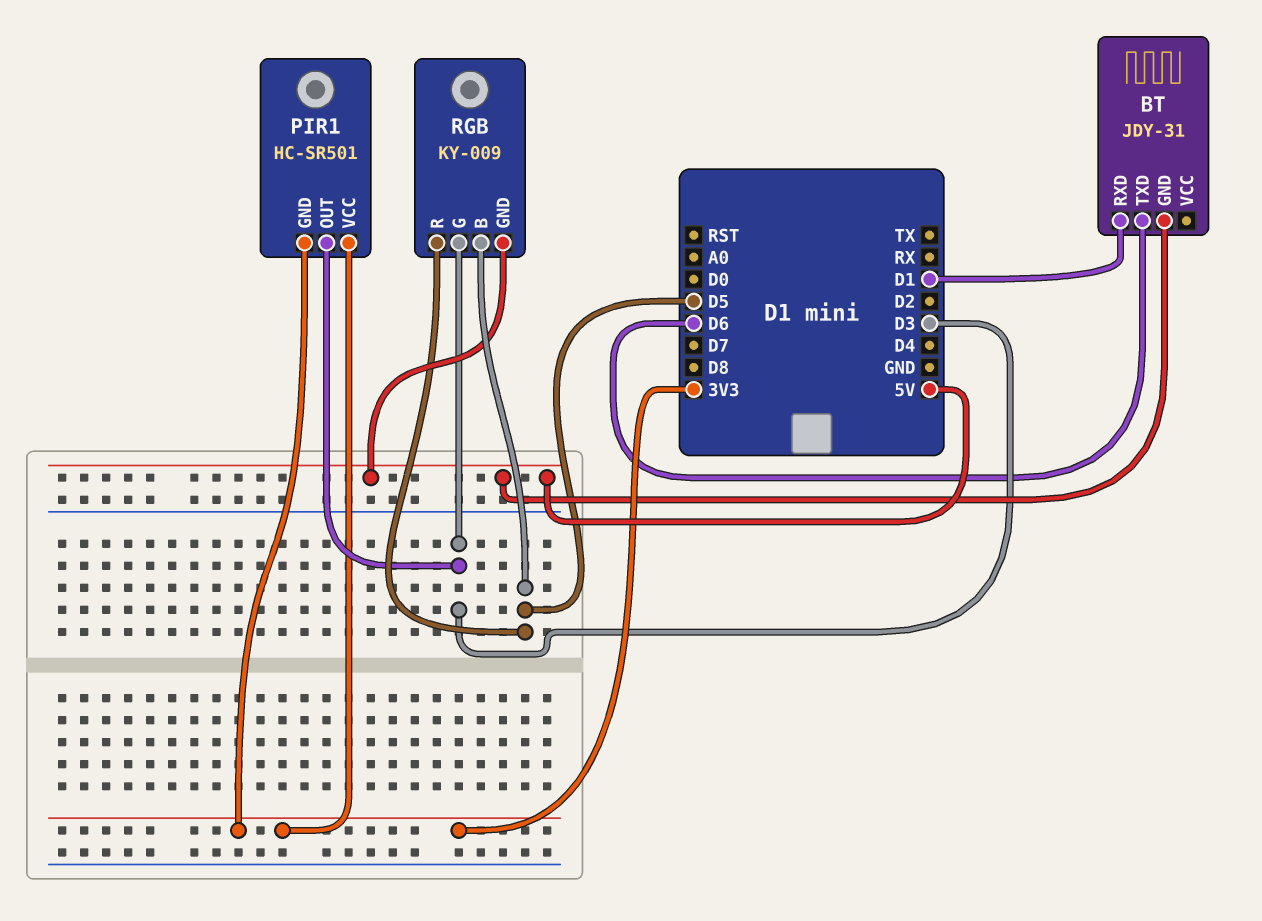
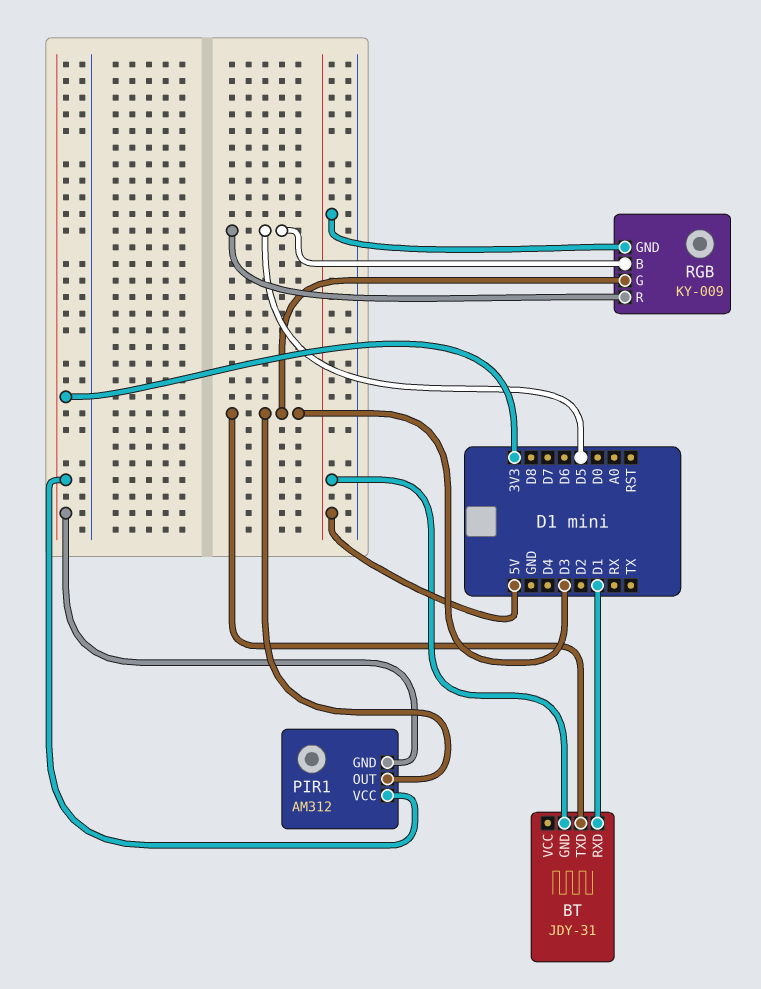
BT pin TXD: D6 -> D3
PIR1: HC-SR501 -> AM312

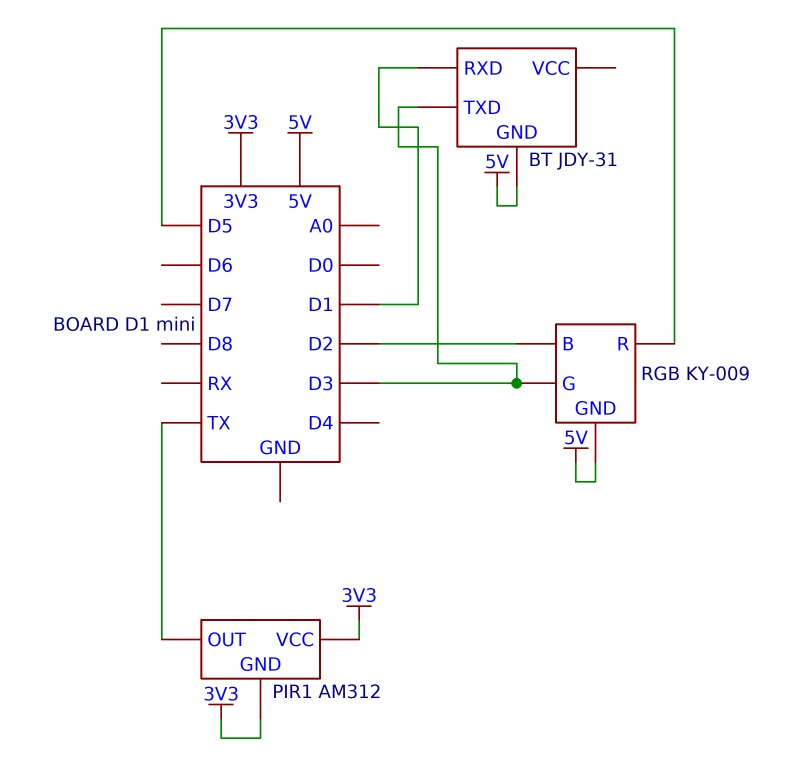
PIR1 pin OUT: D3 -> TX
RGB pin B: D5 -> D2

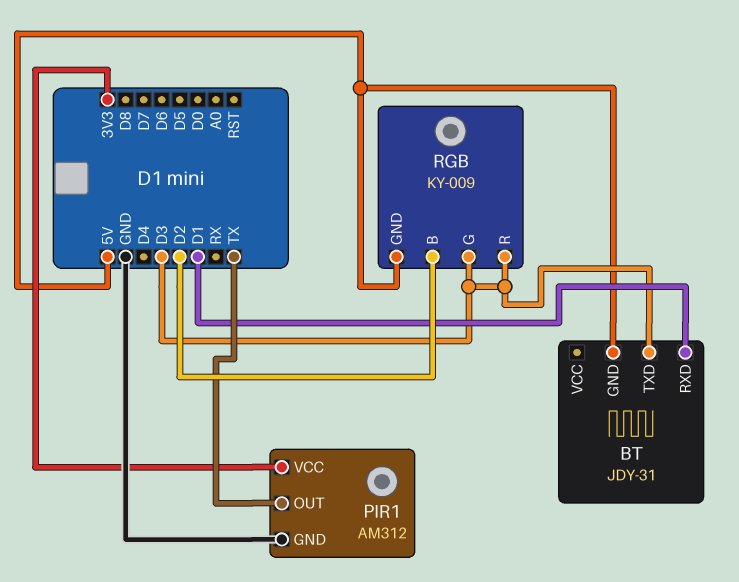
PIR1 pin GND: 3V3 -> GND
RGB pin R: D5 -> D3

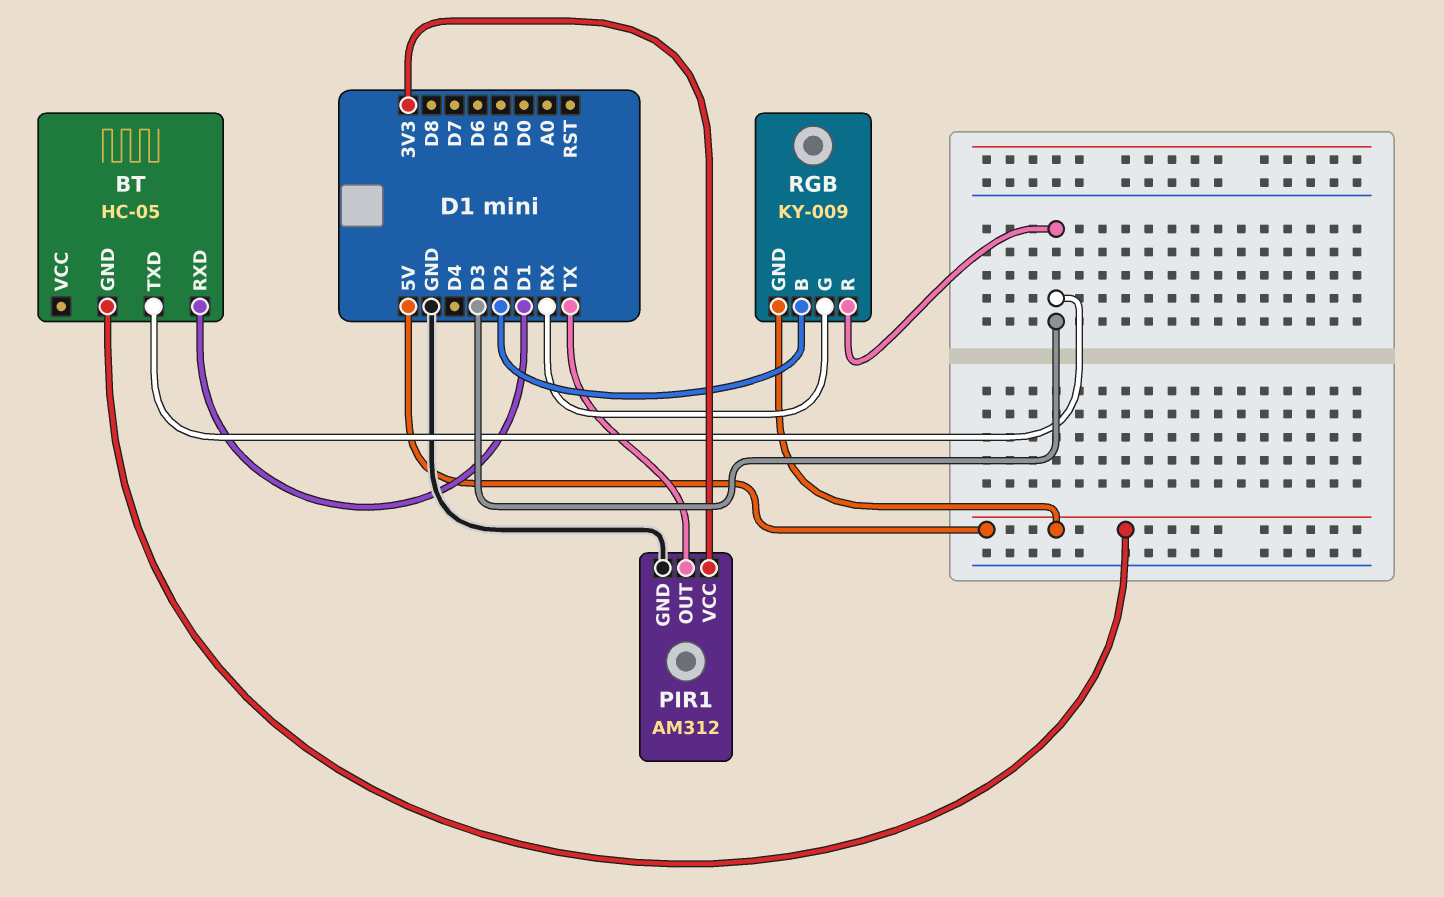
BT: JDY-31 -> HC-05
RGB pin G: D3 -> RX

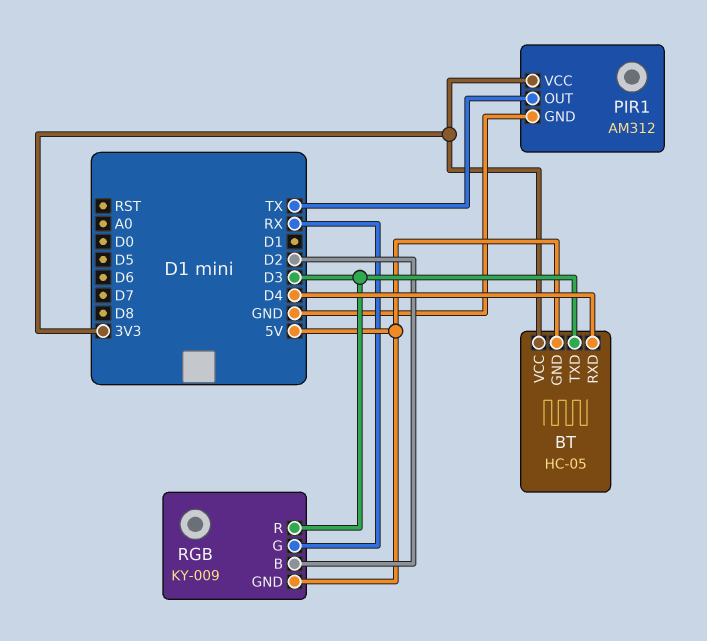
BT pin RXD: D1 -> D4
BT pin VCC: none -> 3V3

